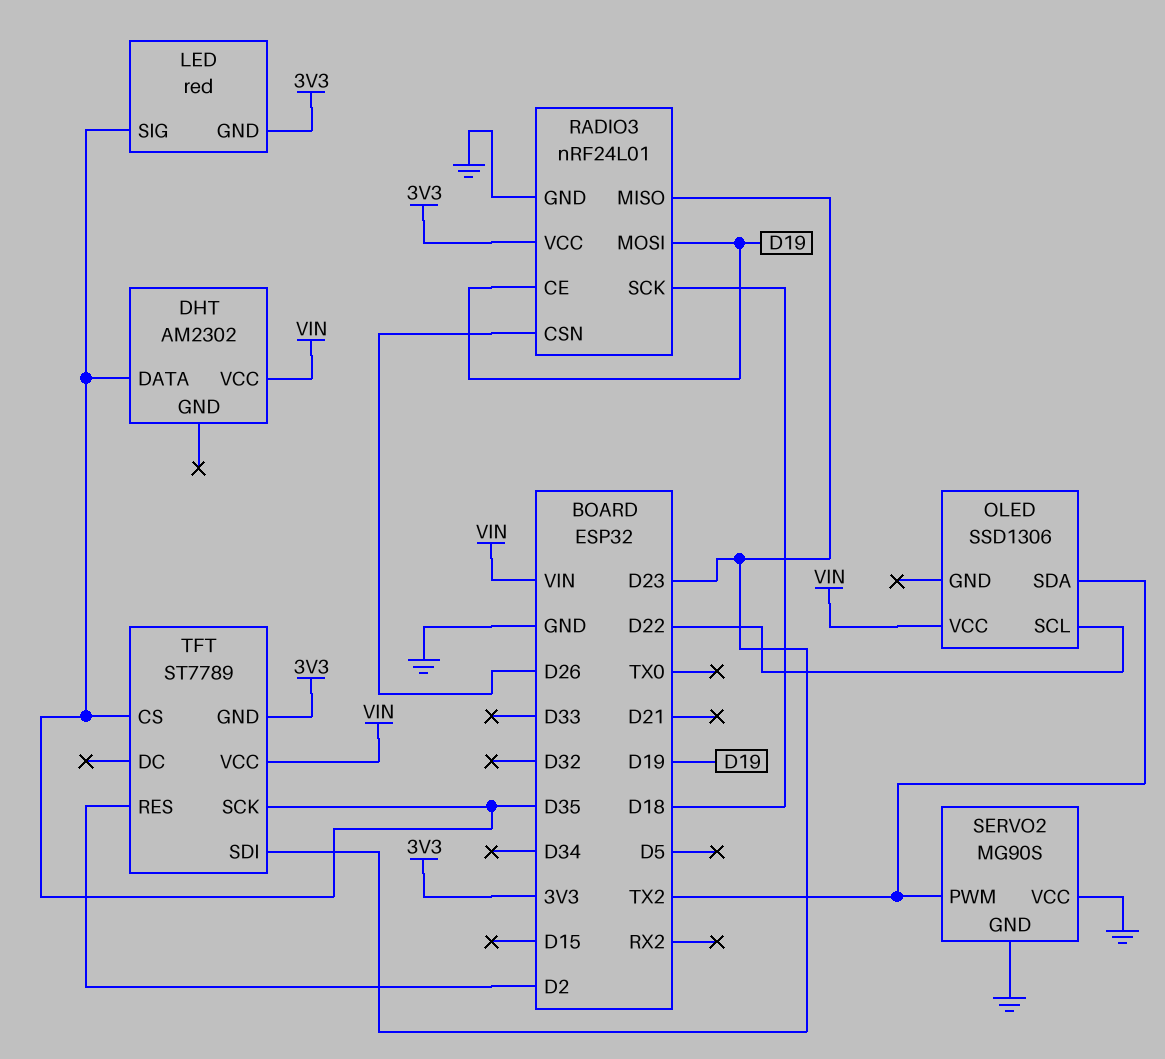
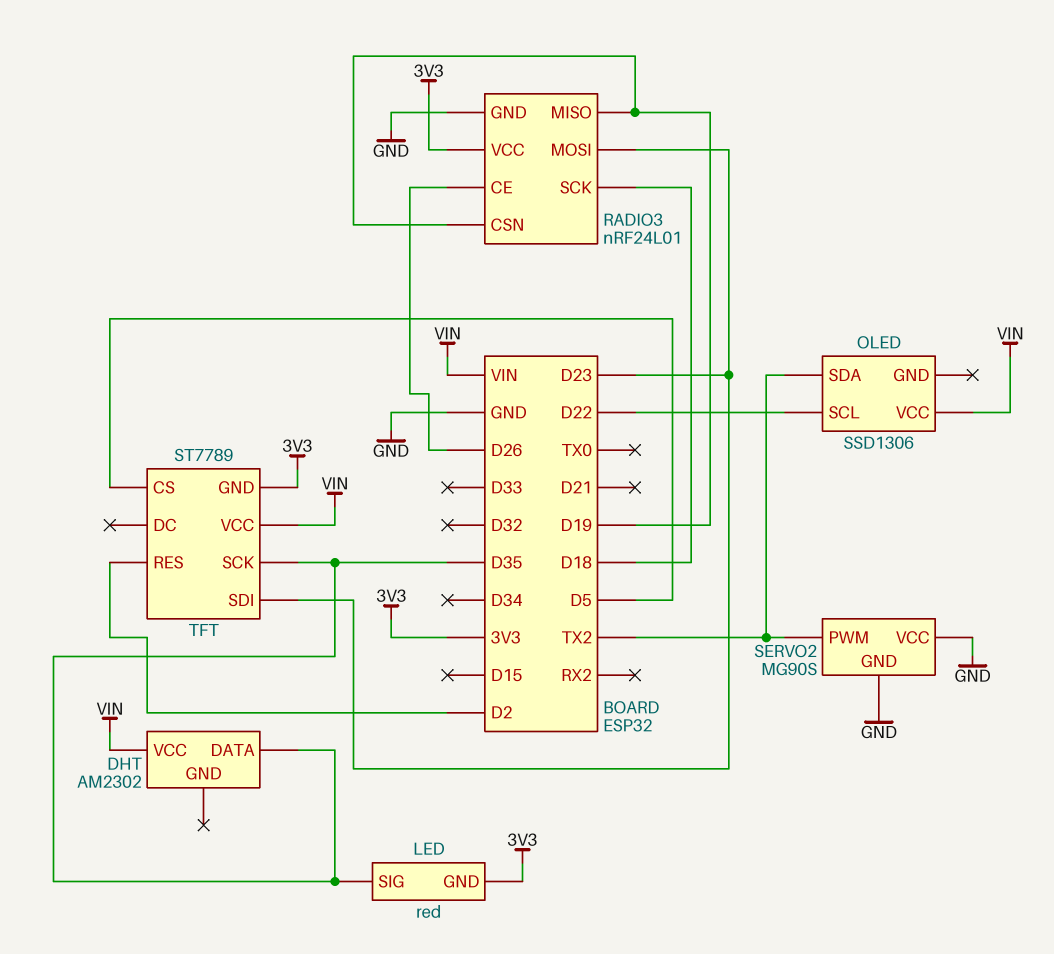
RADIO3 pin CE: D19 -> D26
RADIO3 pin CSN: D26 -> D19
RADIO3 pin MISO: D23 -> D19
RADIO3 pin MOSI: D19 -> D23
TFT pin CS: D35 -> D5

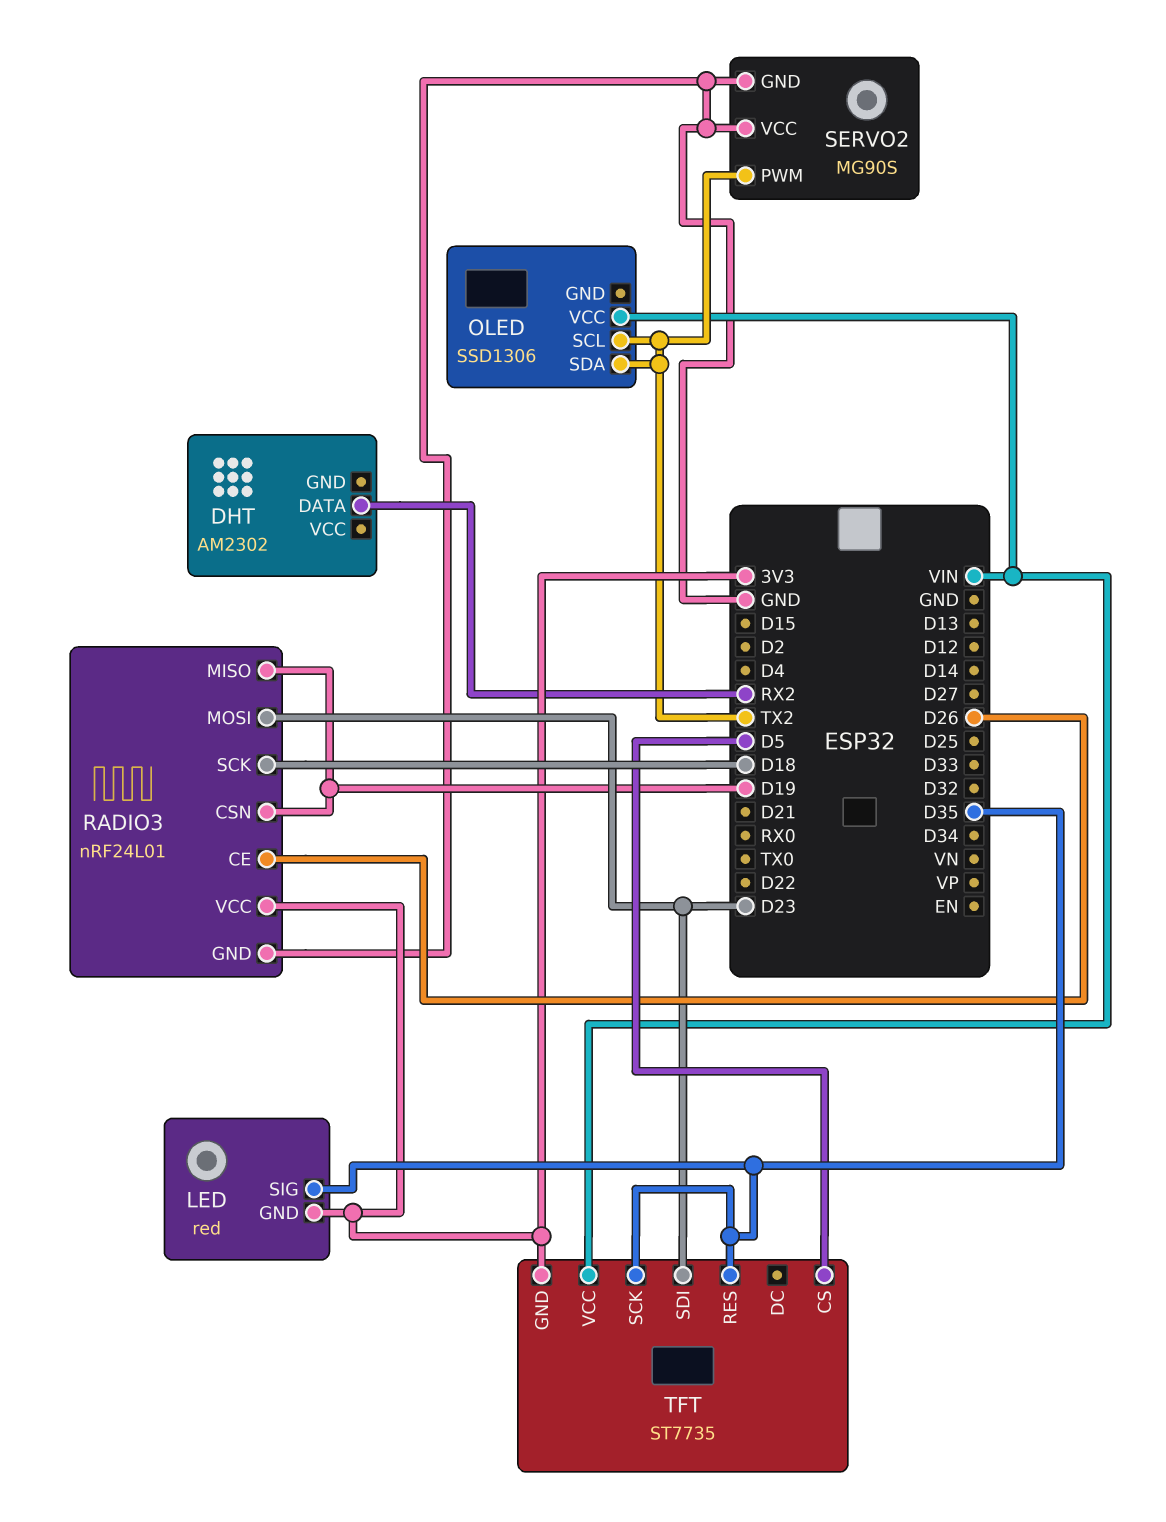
DHT pin DATA: D35 -> RX2
DHT pin VCC: VIN -> none
OLED pin SCL: D22 -> TX2
TFT: ST7789 -> ST7735
TFT pin RES: D2 -> D35

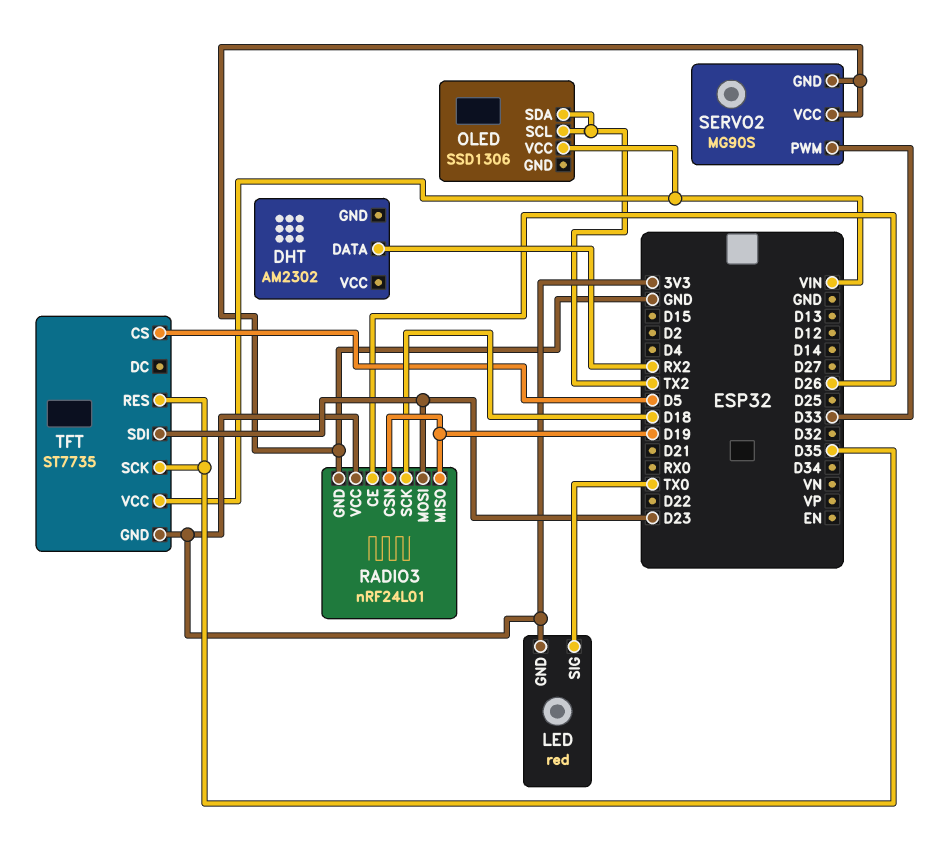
LED pin SIG: D35 -> TX0
SERVO2 pin PWM: TX2 -> D33

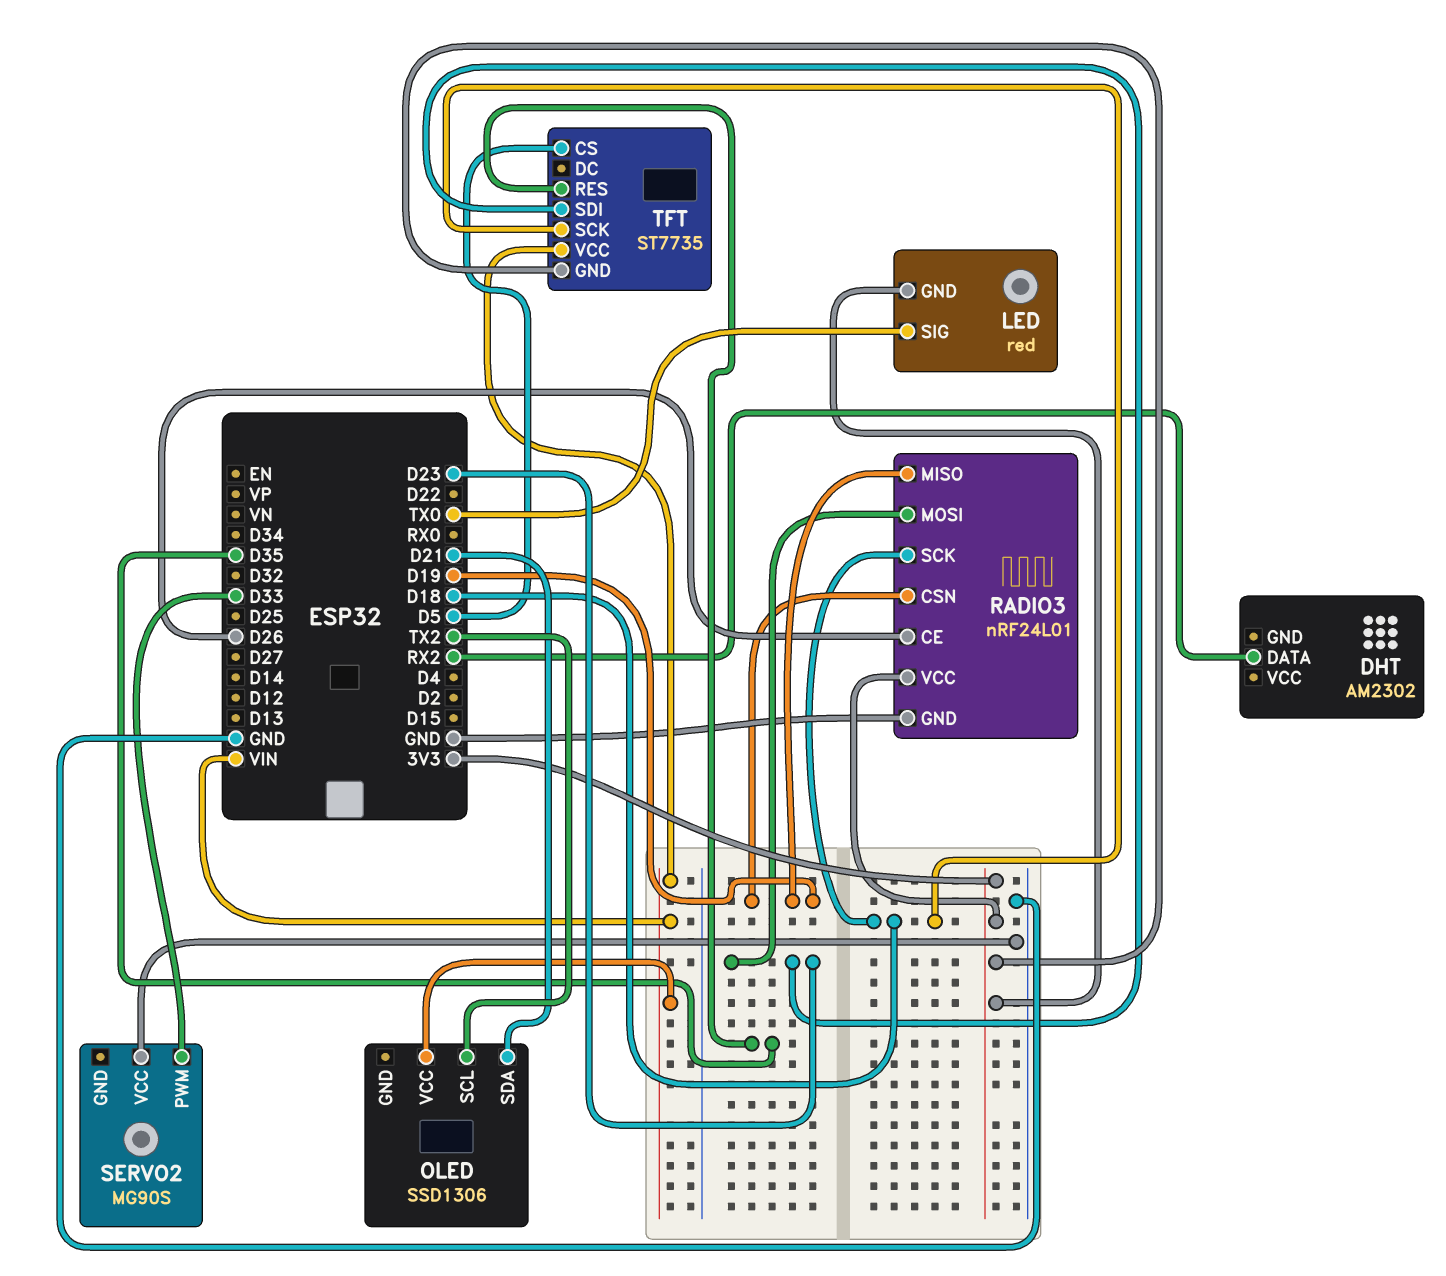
OLED pin SDA: TX2 -> D21
SERVO2 pin GND: GND -> none
TFT pin SCK: D35 -> D18

